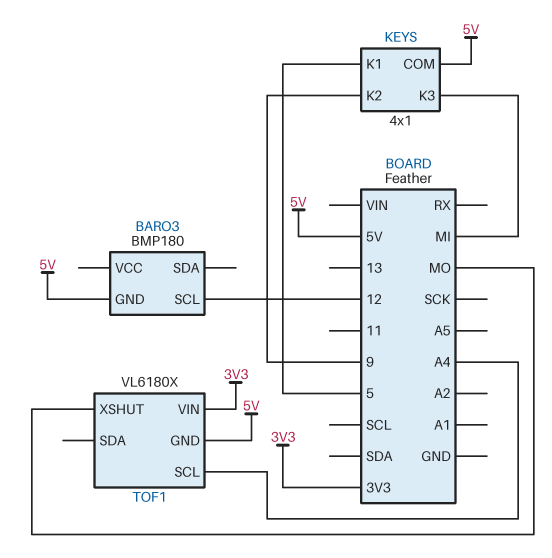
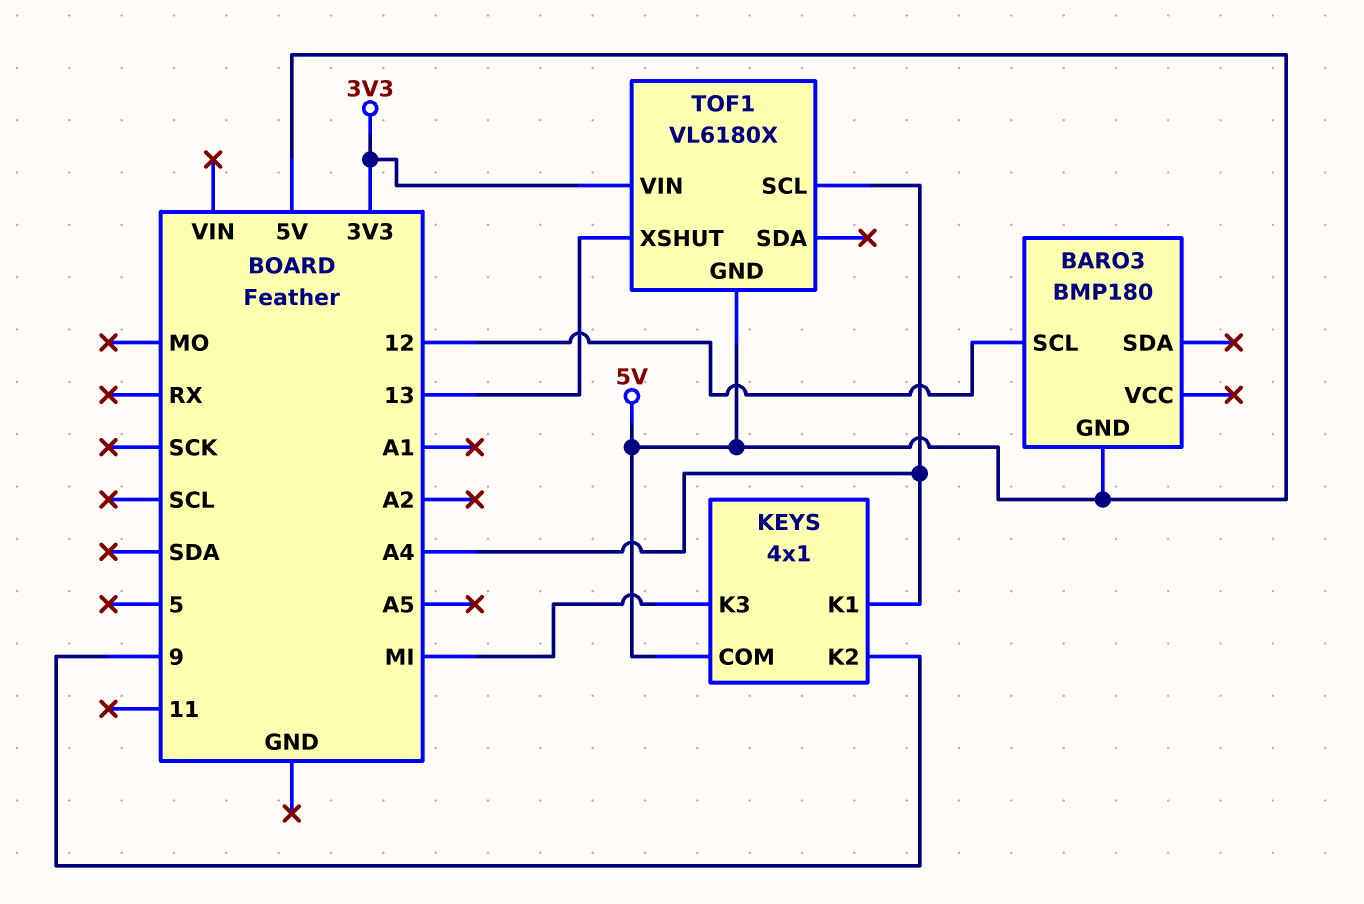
KEYS pin K1: 5 -> A4
TOF1 pin XSHUT: MO -> 13

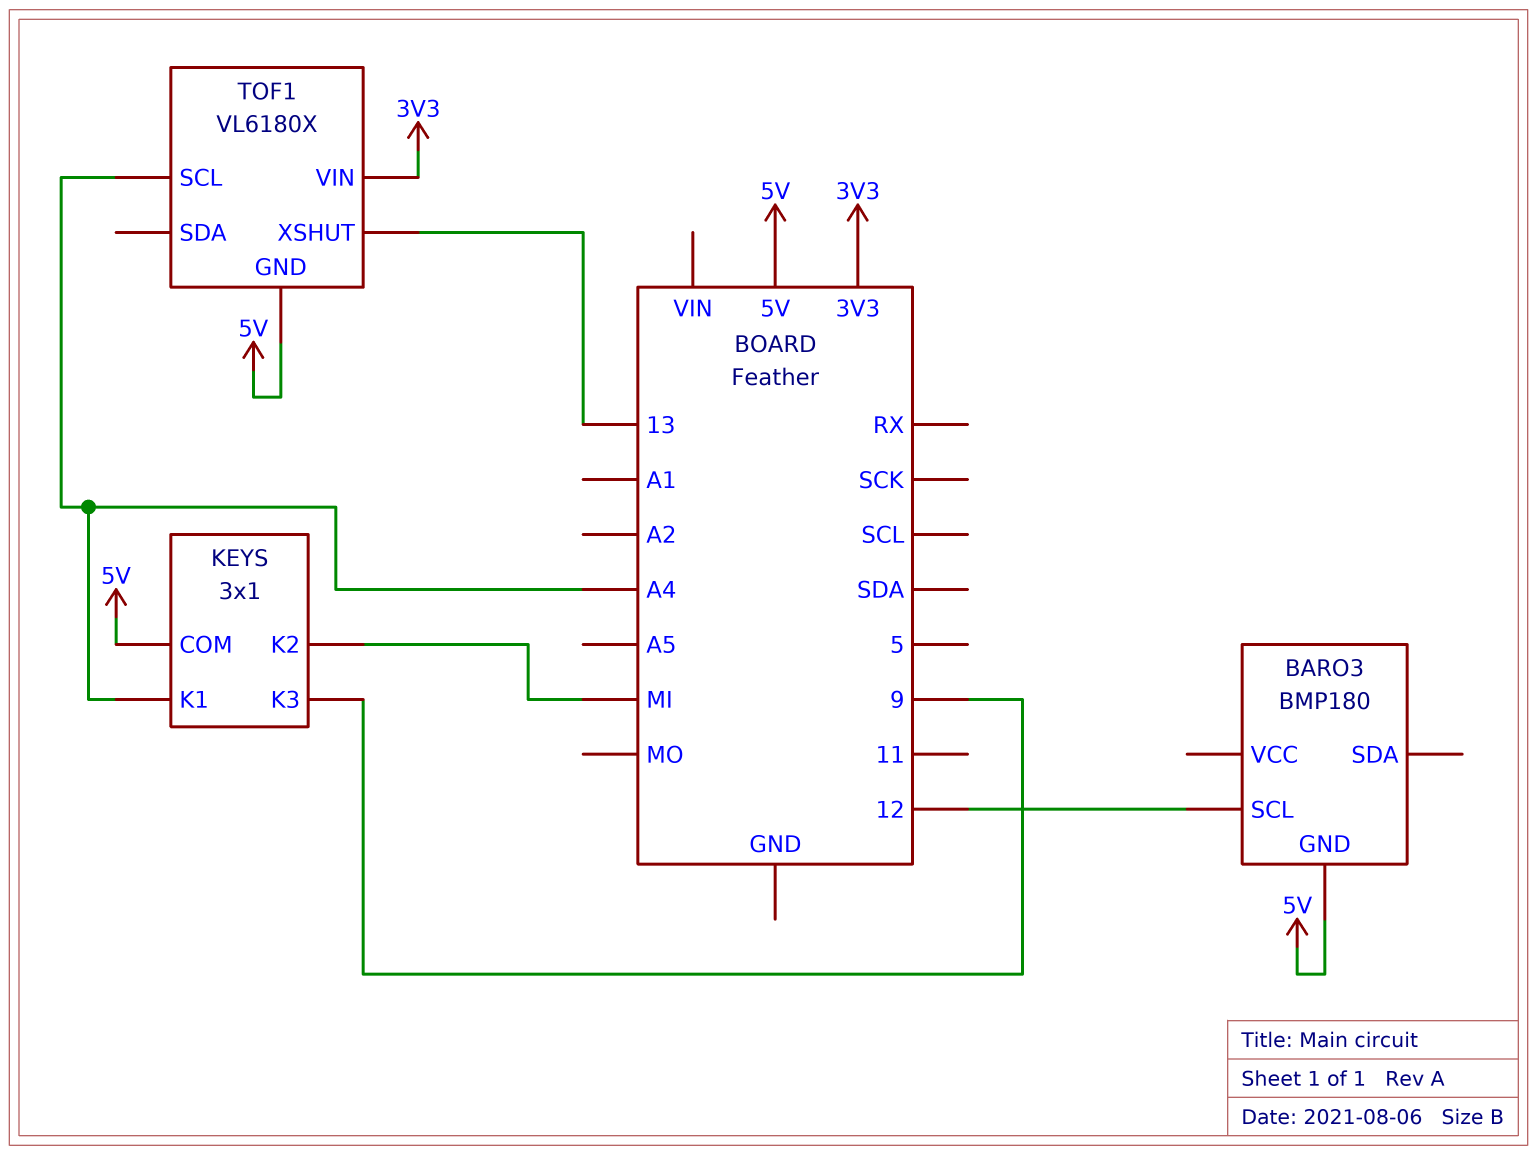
KEYS: 4x1 -> 3x1
KEYS pin K2: 9 -> MI
KEYS pin K3: MI -> 9

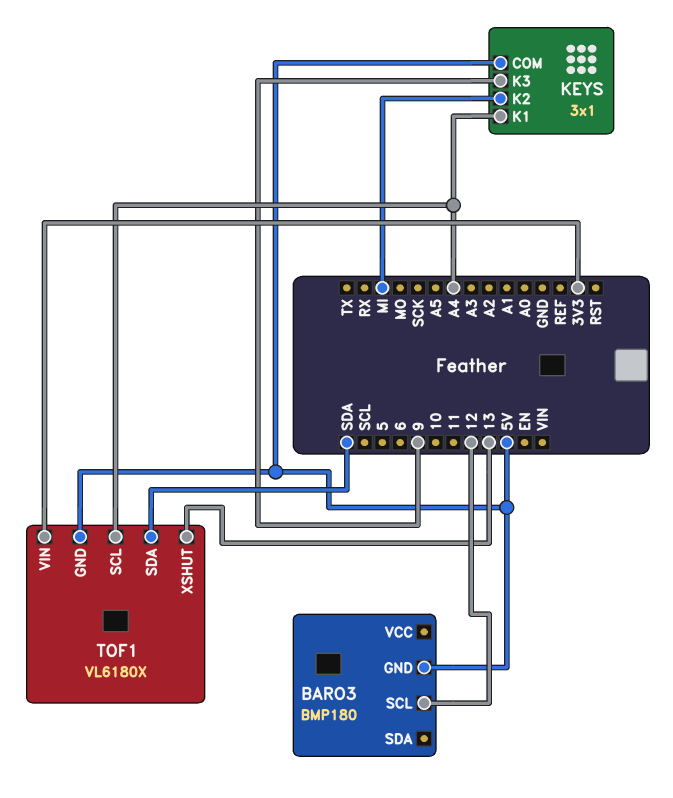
TOF1 pin SDA: none -> SDA

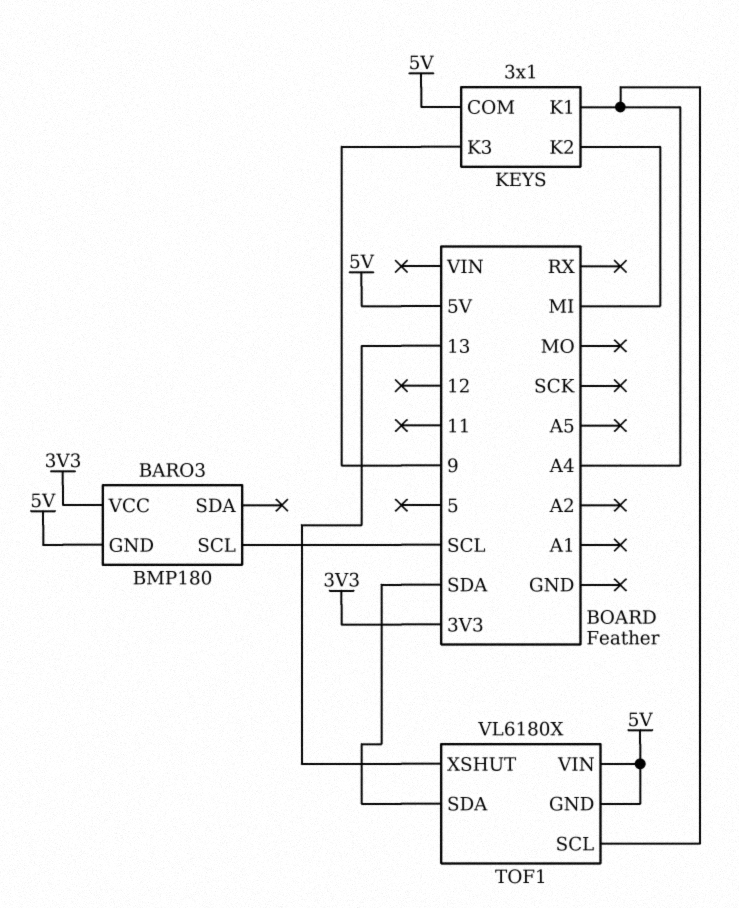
BARO3 pin SCL: 12 -> SCL
BARO3 pin VCC: none -> 3V3
TOF1 pin VIN: 3V3 -> 5V

